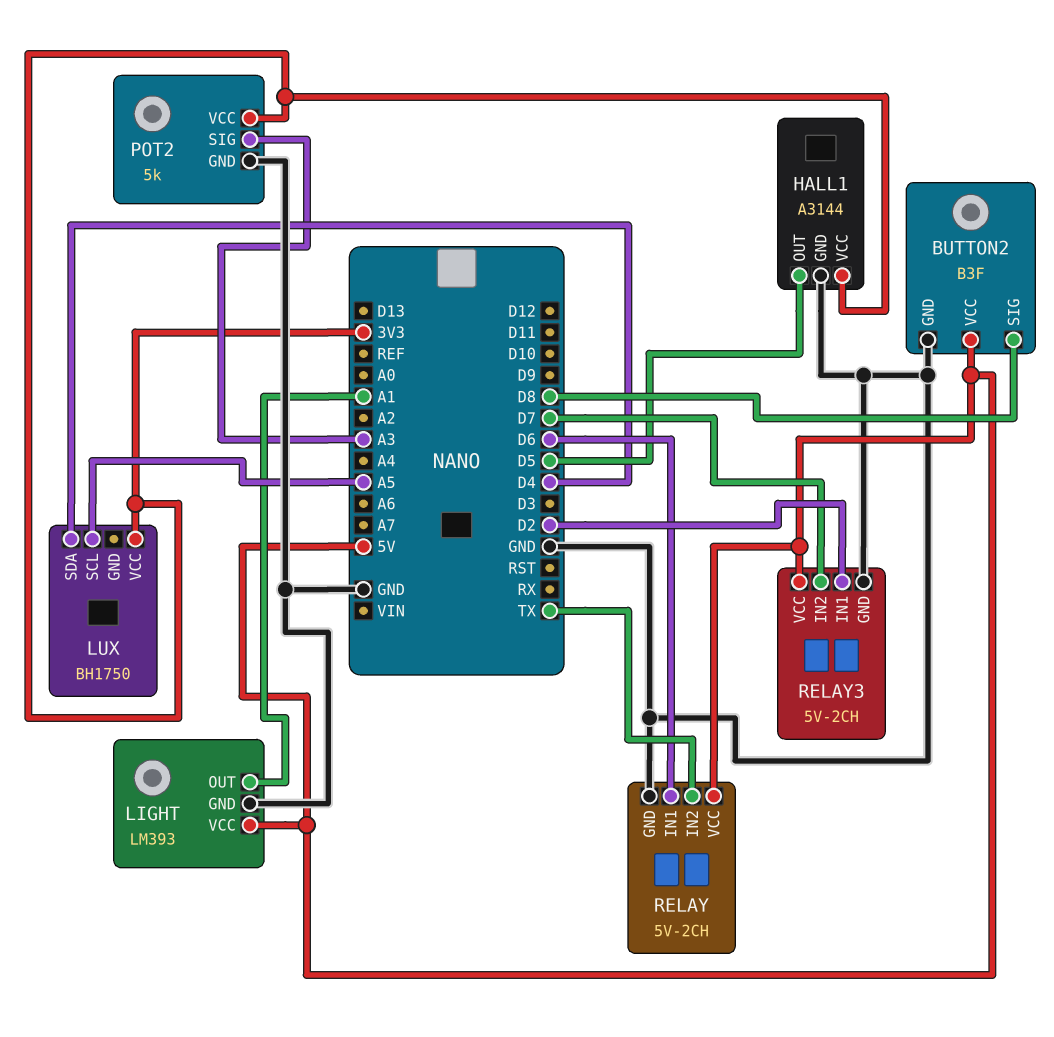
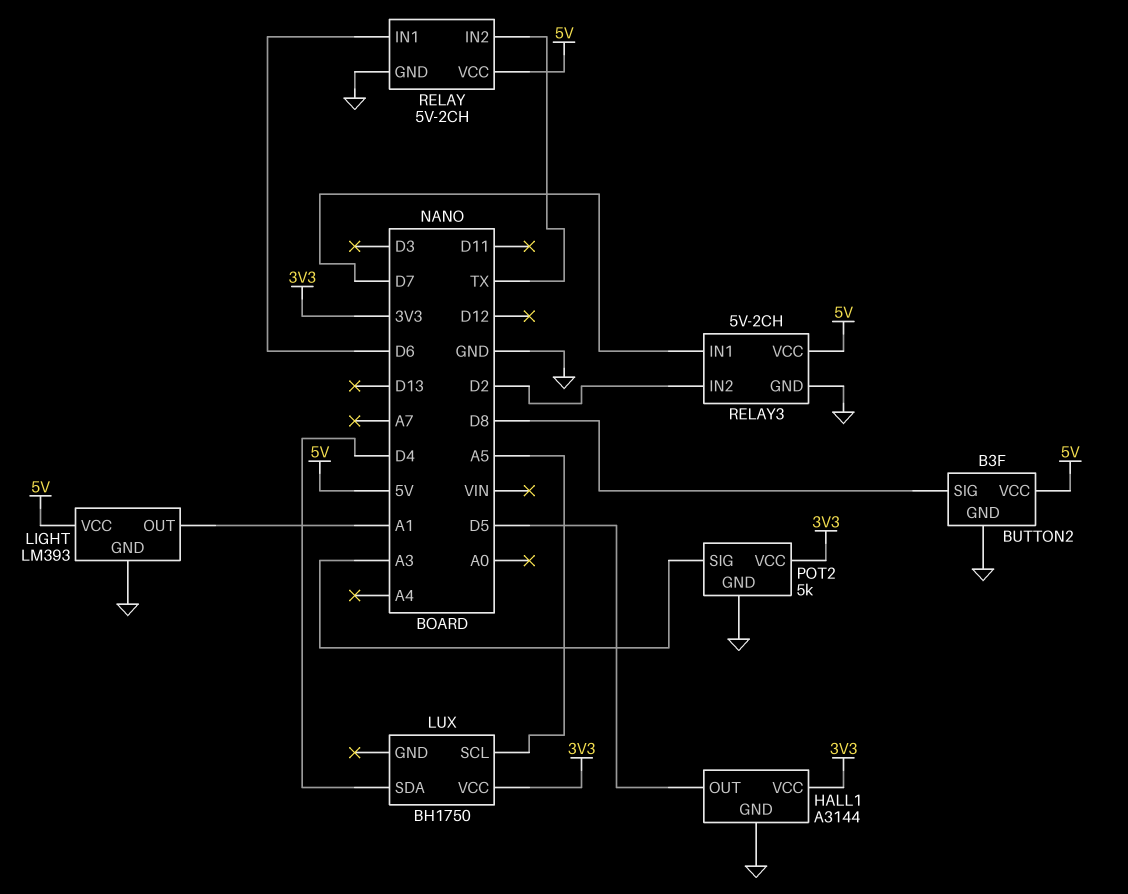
RELAY3 pin IN1: D2 -> D7
RELAY3 pin IN2: D7 -> D2

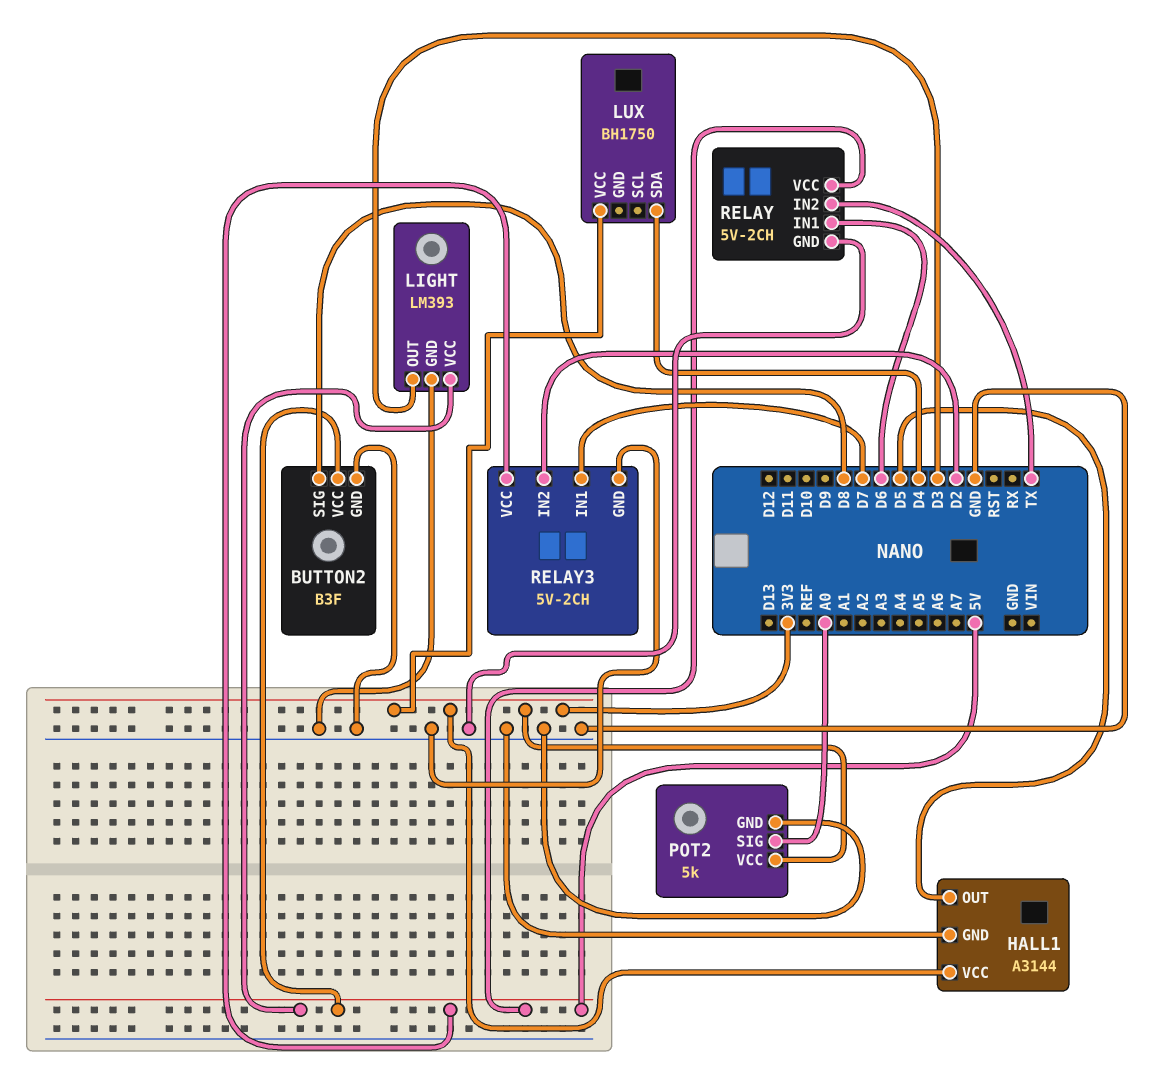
LIGHT pin OUT: A1 -> D3
LUX pin SCL: A5 -> none
POT2 pin SIG: A3 -> A0

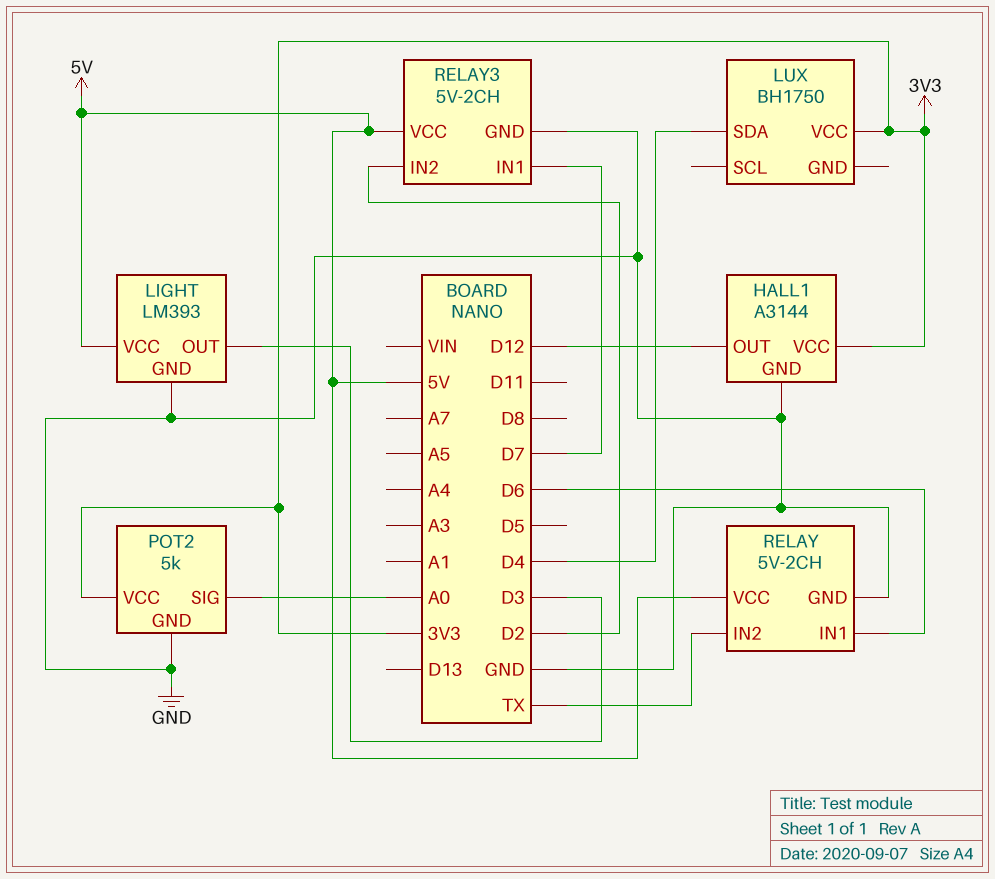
BUTTON2: B3F -> none
BUTTON2 pin GND: GND -> none
BUTTON2 pin SIG: D8 -> none
BUTTON2 pin VCC: 5V -> none
HALL1 pin OUT: D5 -> D12

